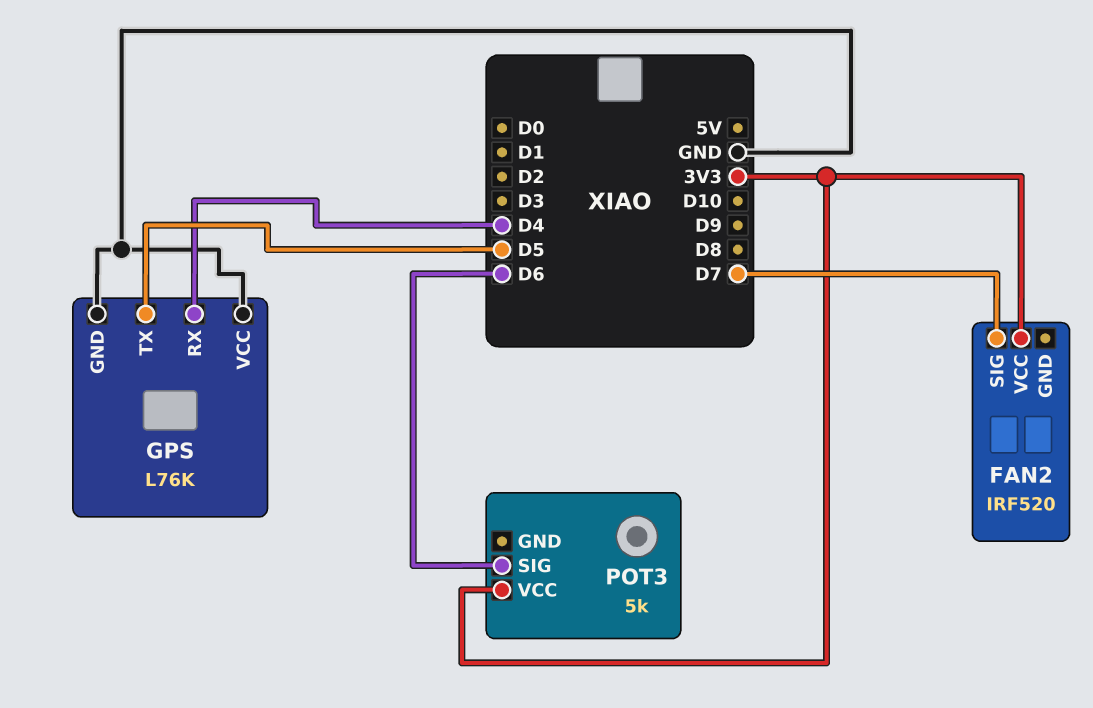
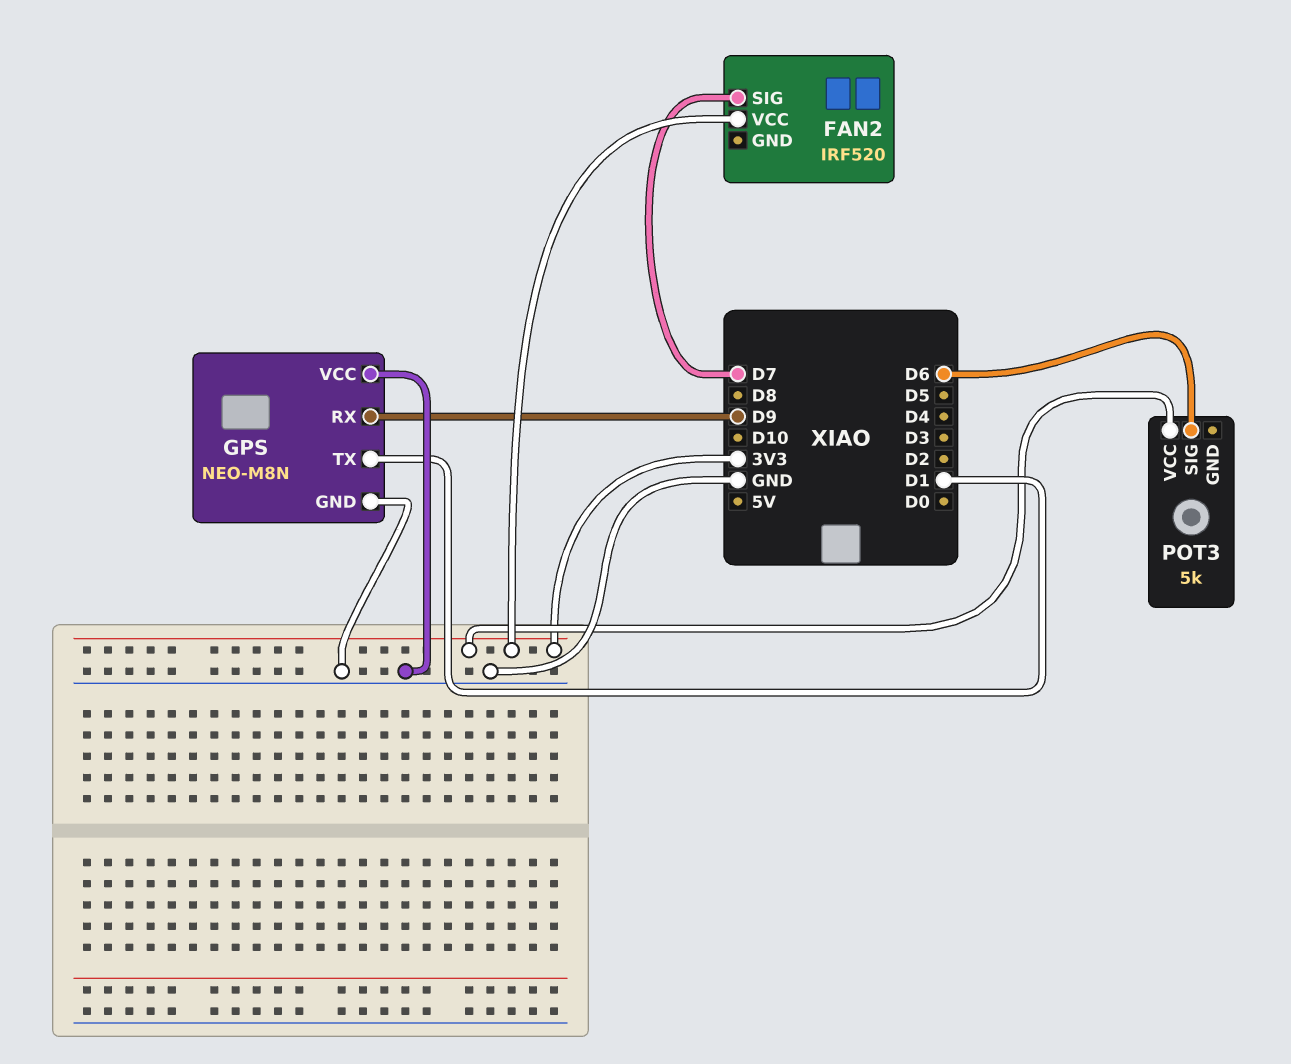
GPS: L76K -> NEO-M8N
GPS pin RX: D4 -> D9
GPS pin TX: D5 -> D1

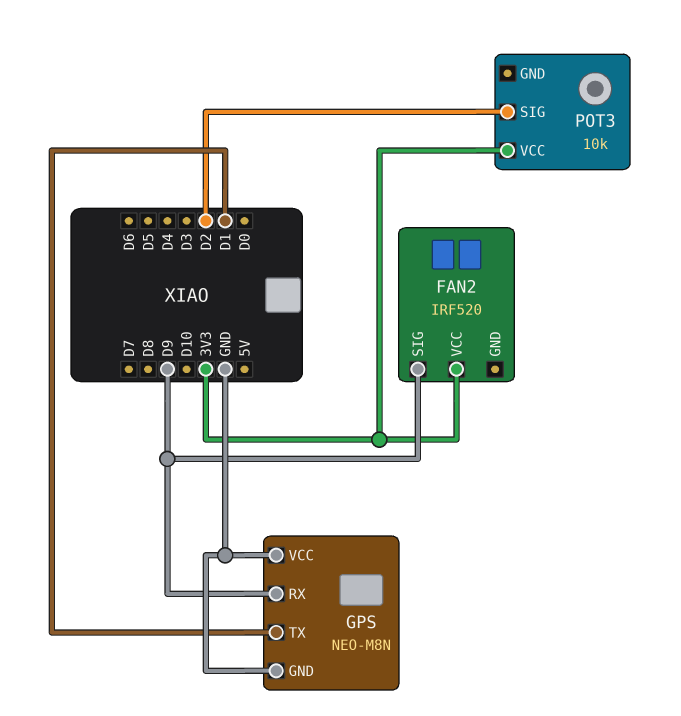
FAN2 pin SIG: D7 -> D9
POT3: 5k -> 10k
POT3 pin SIG: D6 -> D2

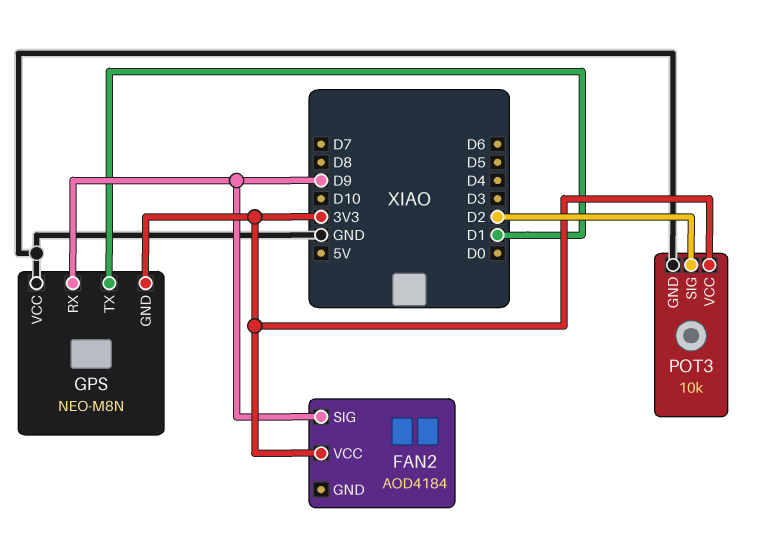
FAN2: IRF520 -> AOD4184
GPS pin GND: GND -> 3V3
POT3 pin GND: none -> GND

